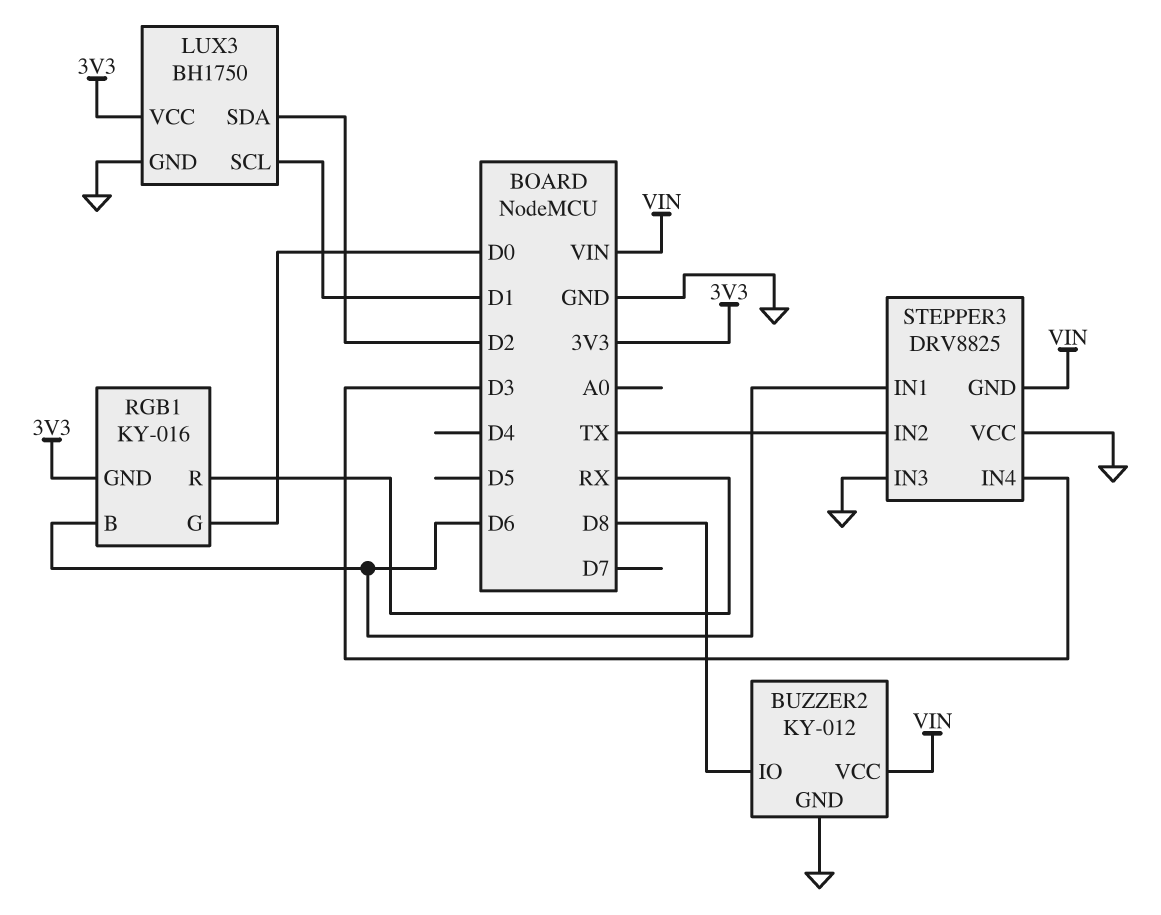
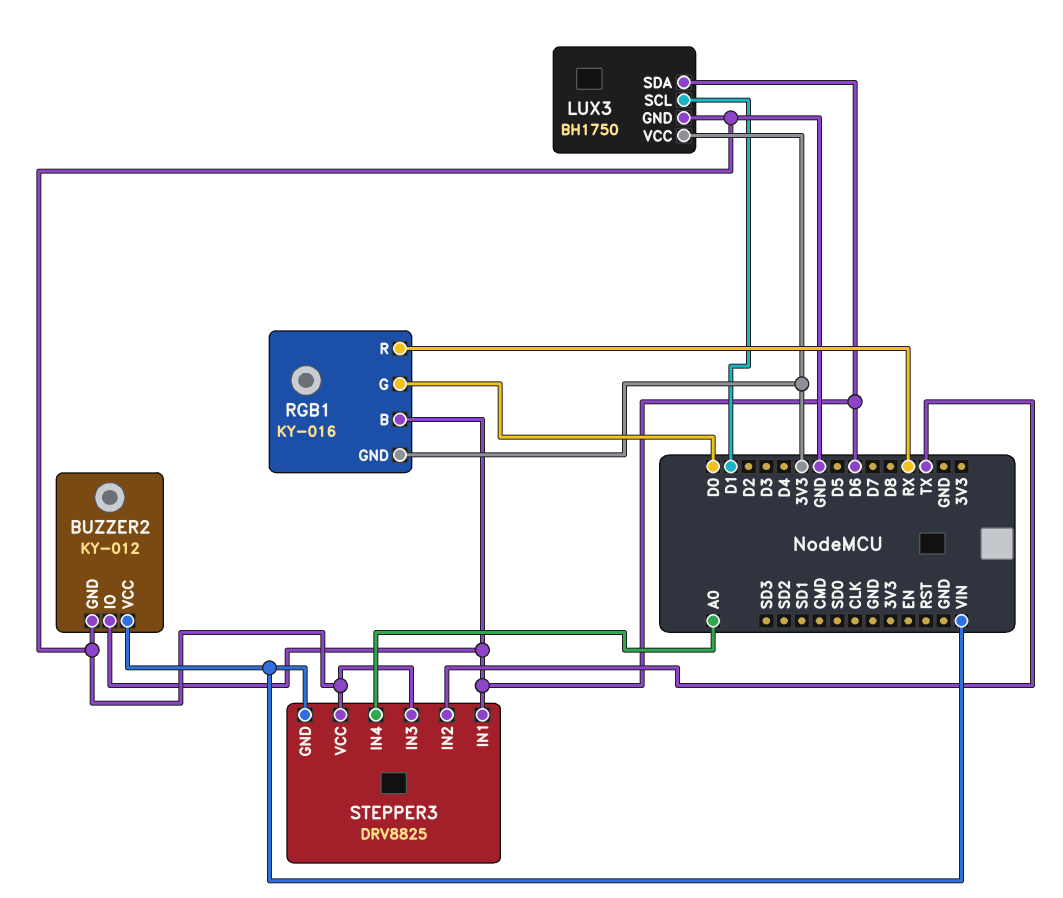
BUZZER2 pin IO: D8 -> D6
LUX3 pin SDA: D2 -> D6
STEPPER3 pin IN4: D3 -> A0

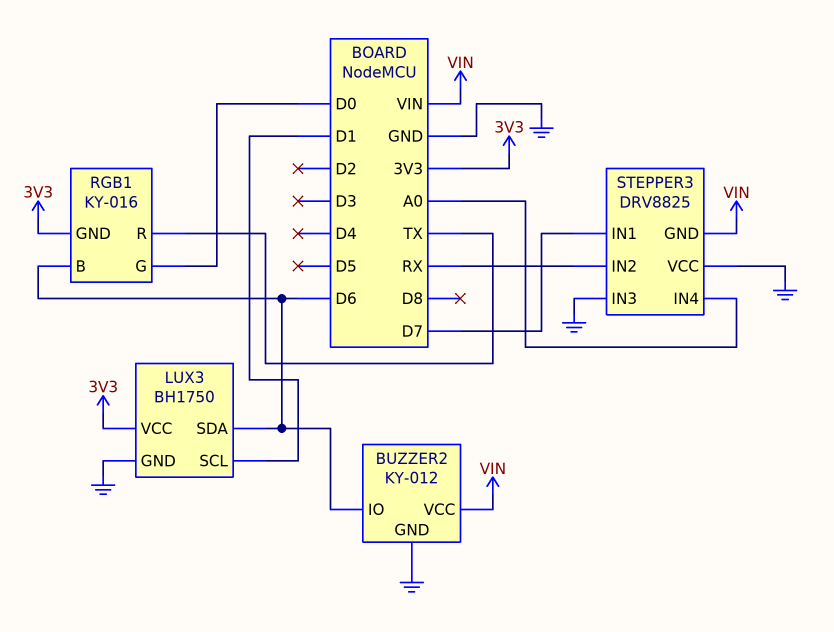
RGB1 pin R: RX -> TX
STEPPER3 pin IN1: D6 -> D7
STEPPER3 pin IN2: TX -> RX

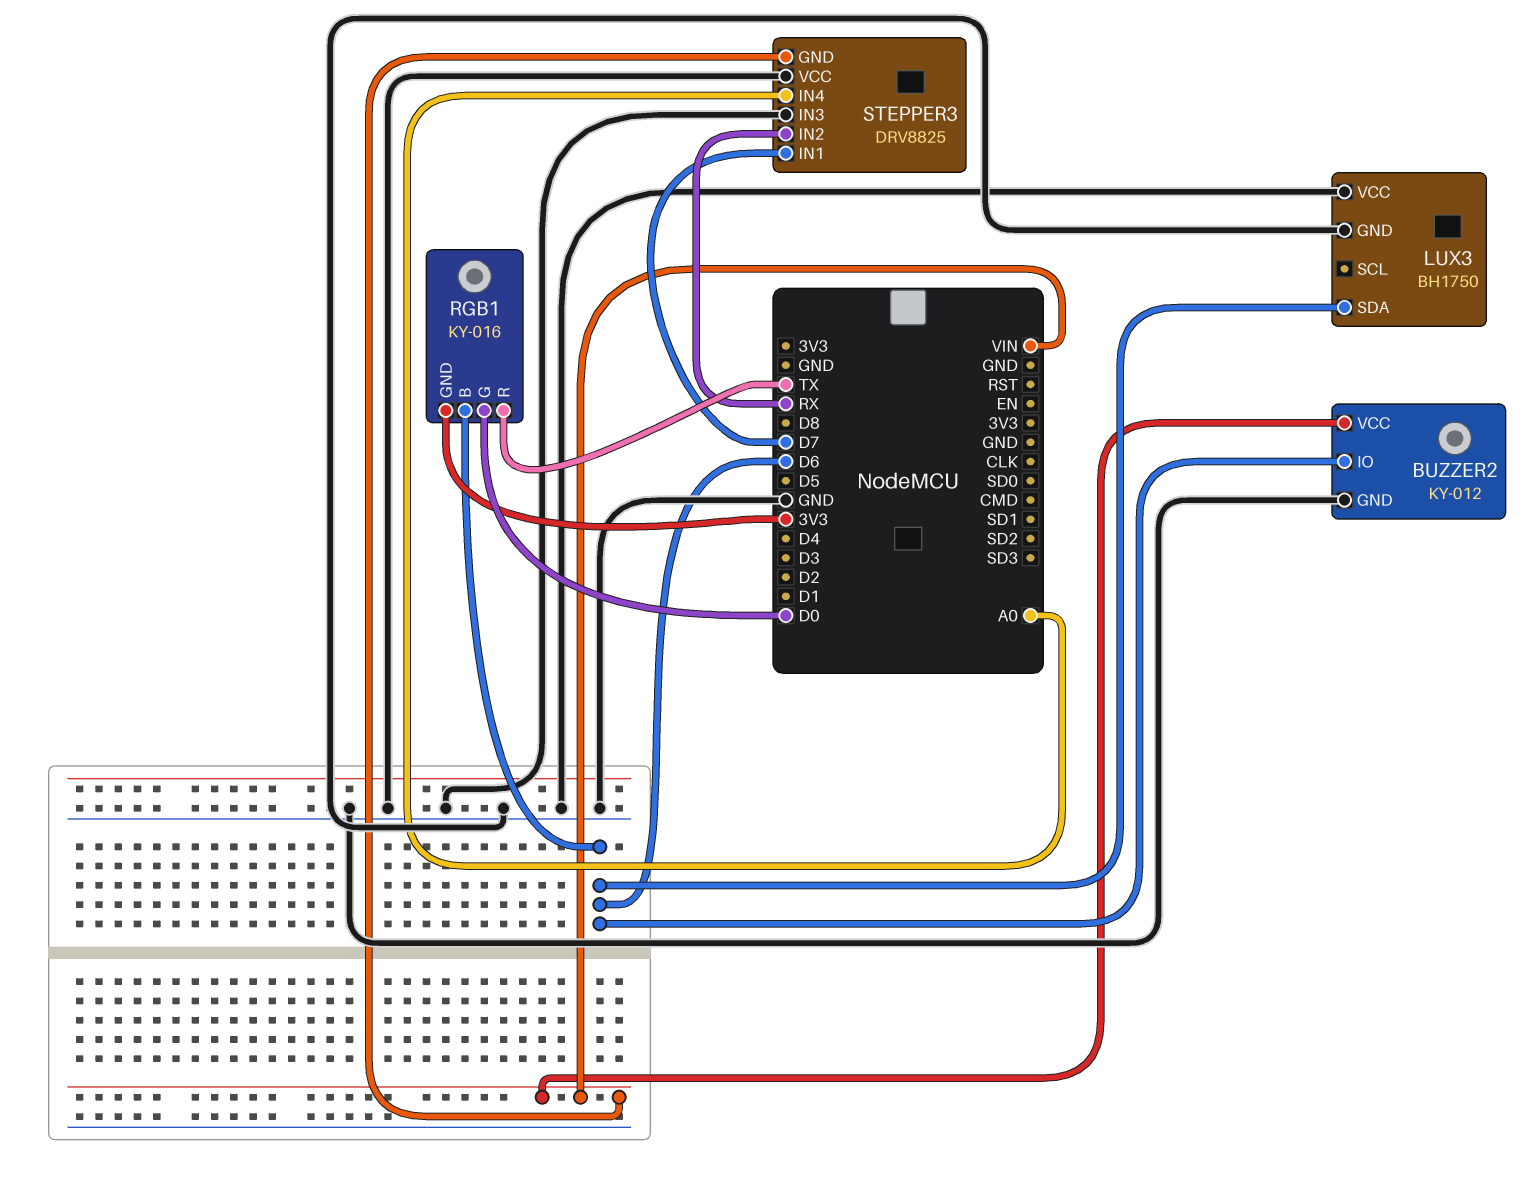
LUX3 pin SCL: D1 -> none
LUX3 pin VCC: 3V3 -> GND

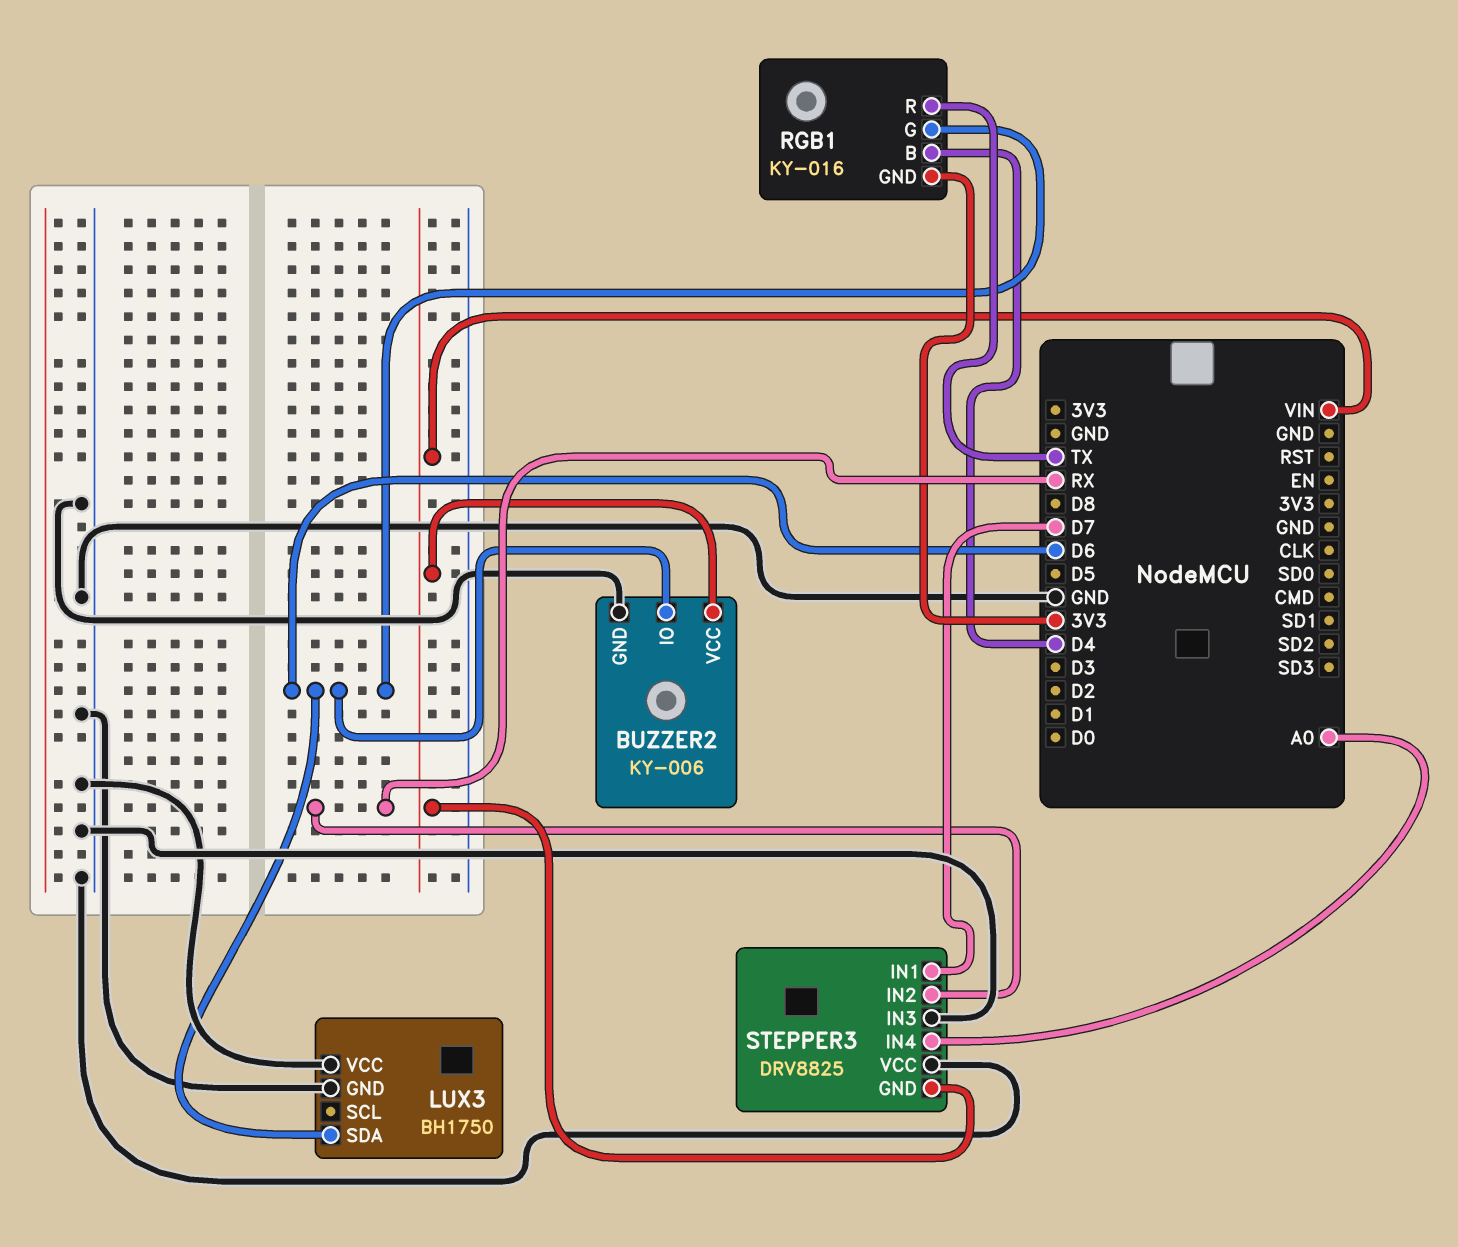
BUZZER2: KY-012 -> KY-006
RGB1 pin B: D6 -> D4
RGB1 pin G: D0 -> D6

